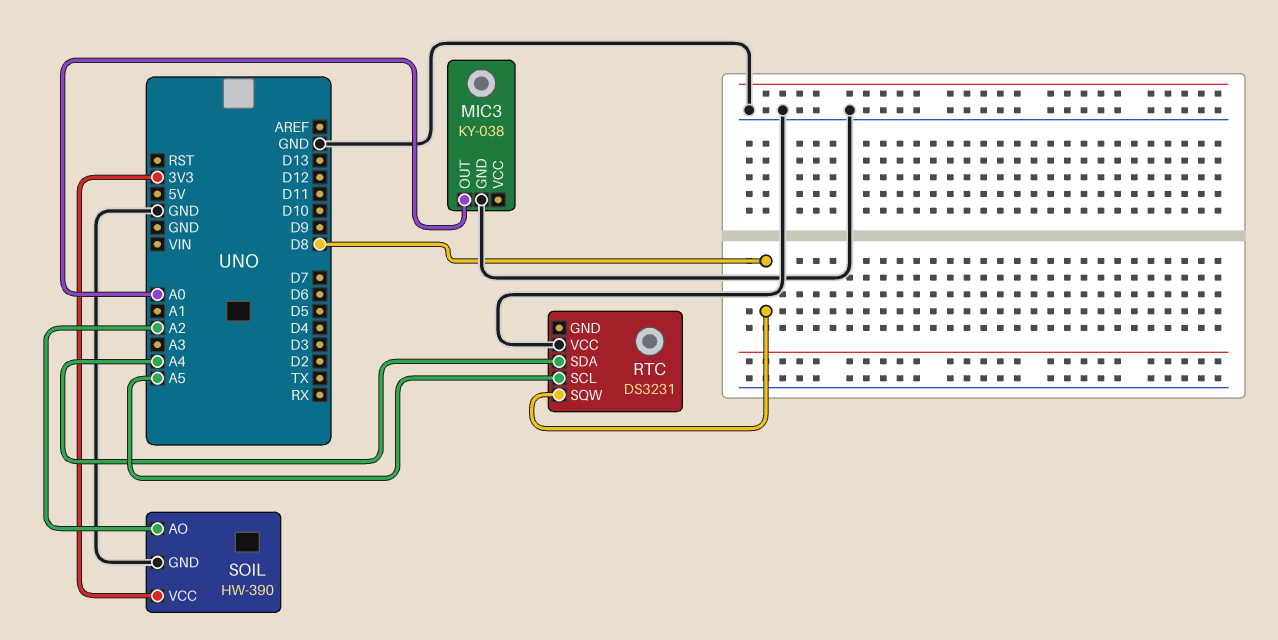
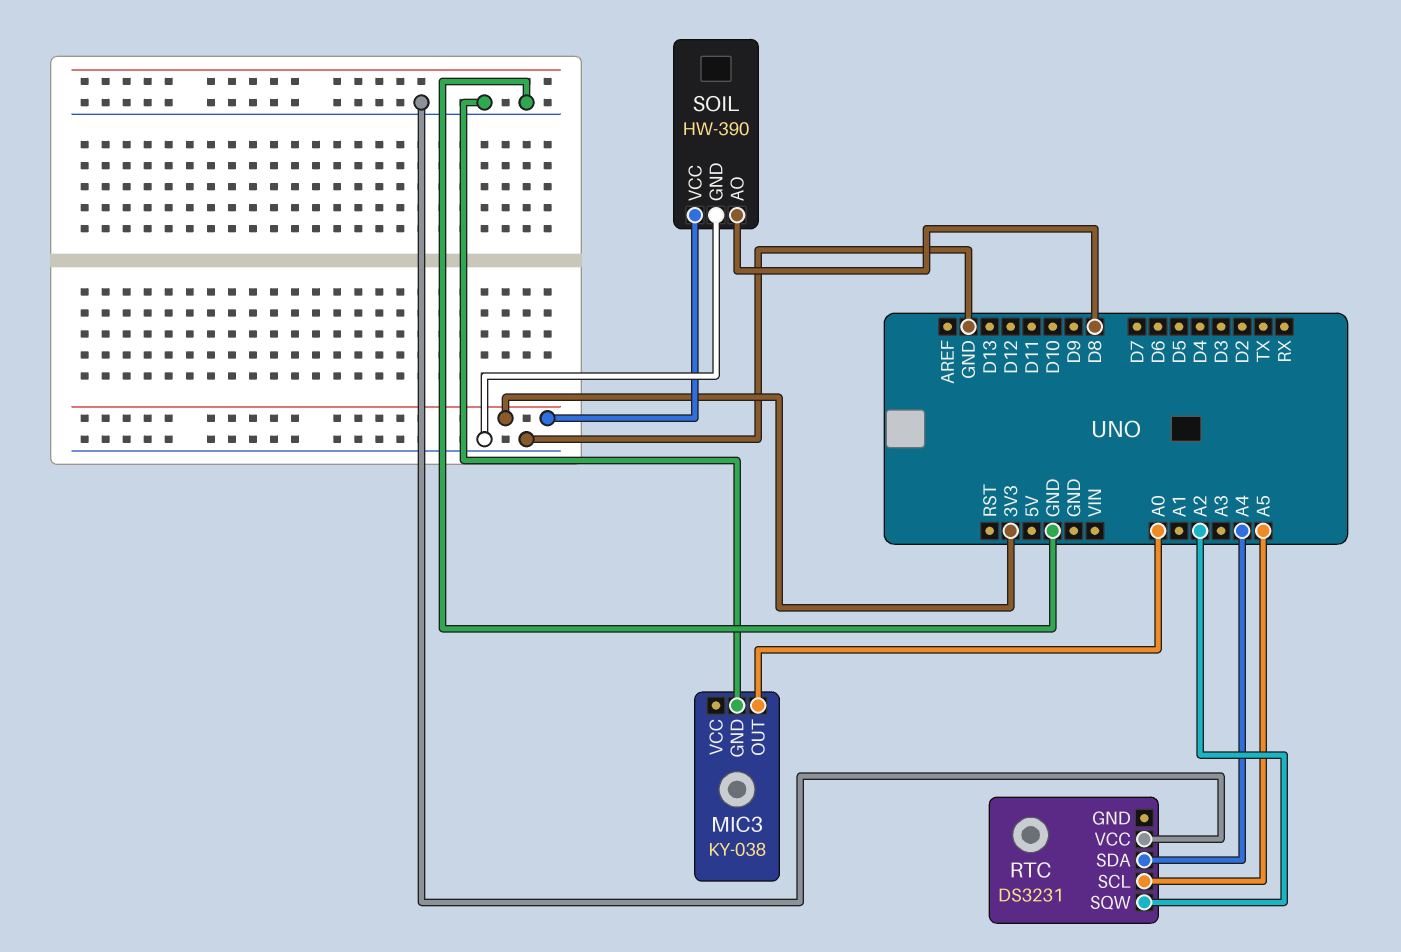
RTC pin SQW: D8 -> A2
SOIL pin AO: A2 -> D8

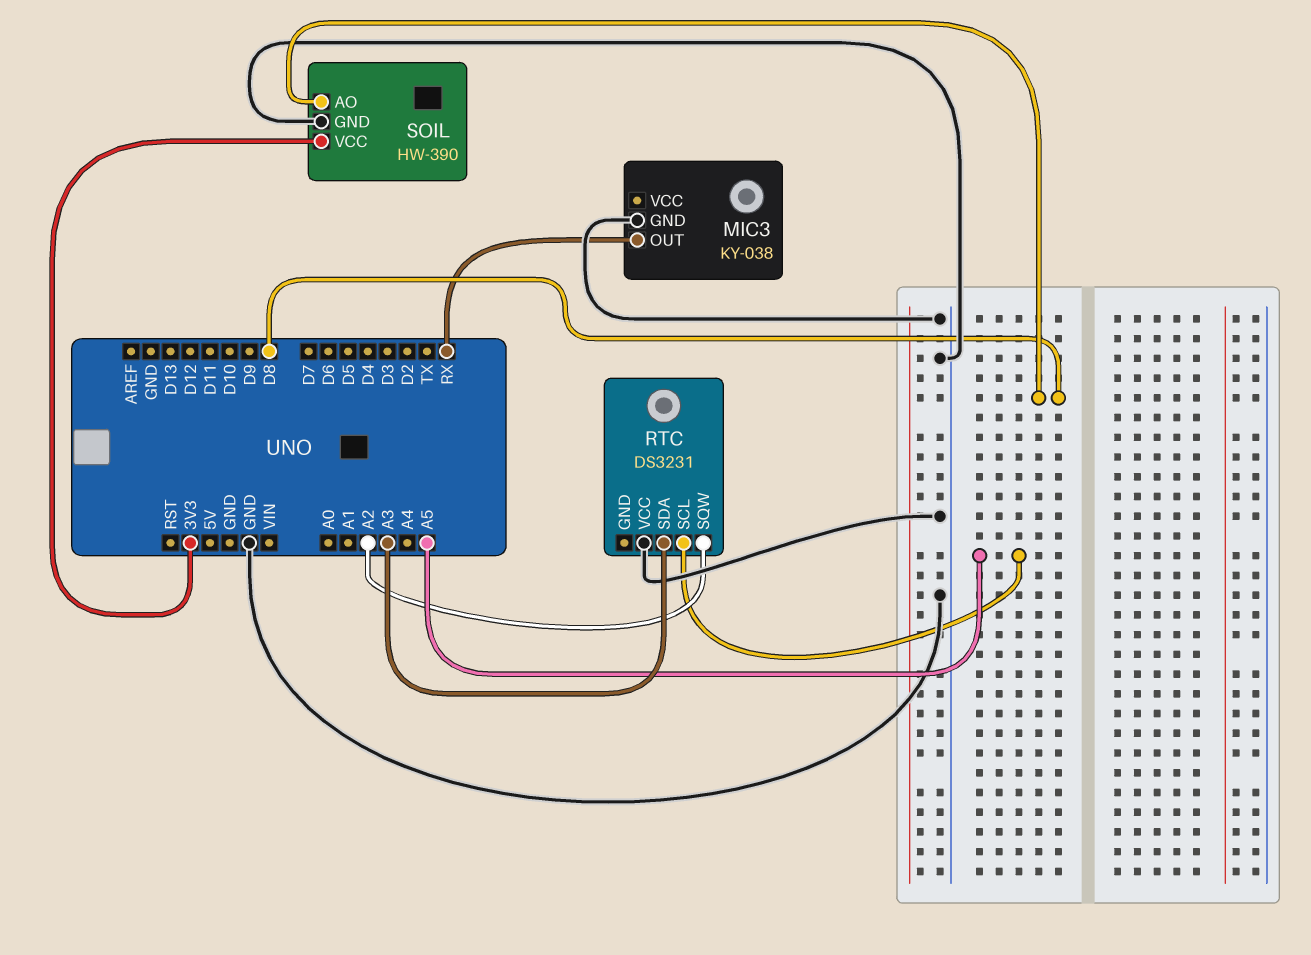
MIC3 pin OUT: A0 -> RX
RTC pin SDA: A4 -> A3

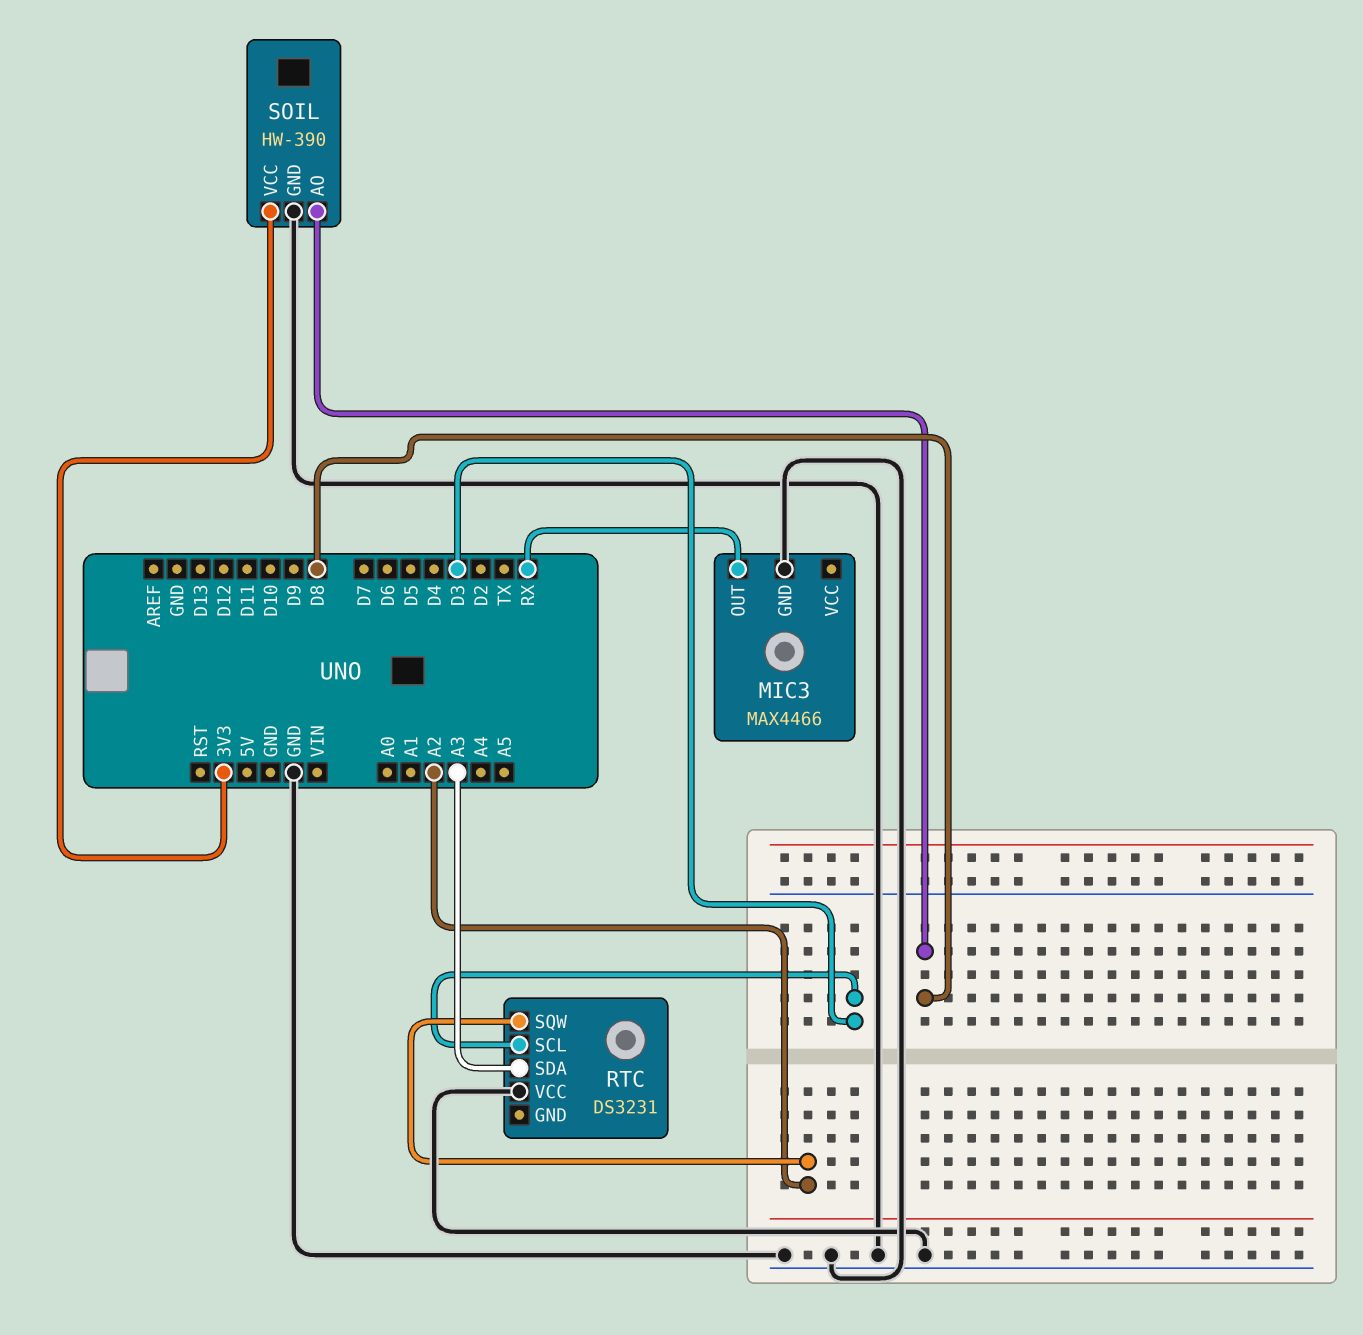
MIC3: KY-038 -> MAX4466
RTC pin SCL: A5 -> D3

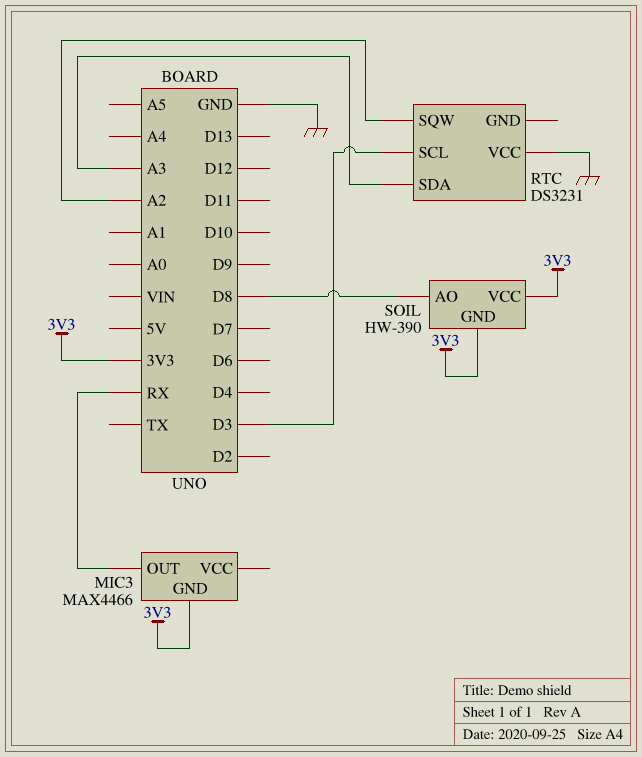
MIC3 pin GND: GND -> 3V3
SOIL pin GND: GND -> 3V3

